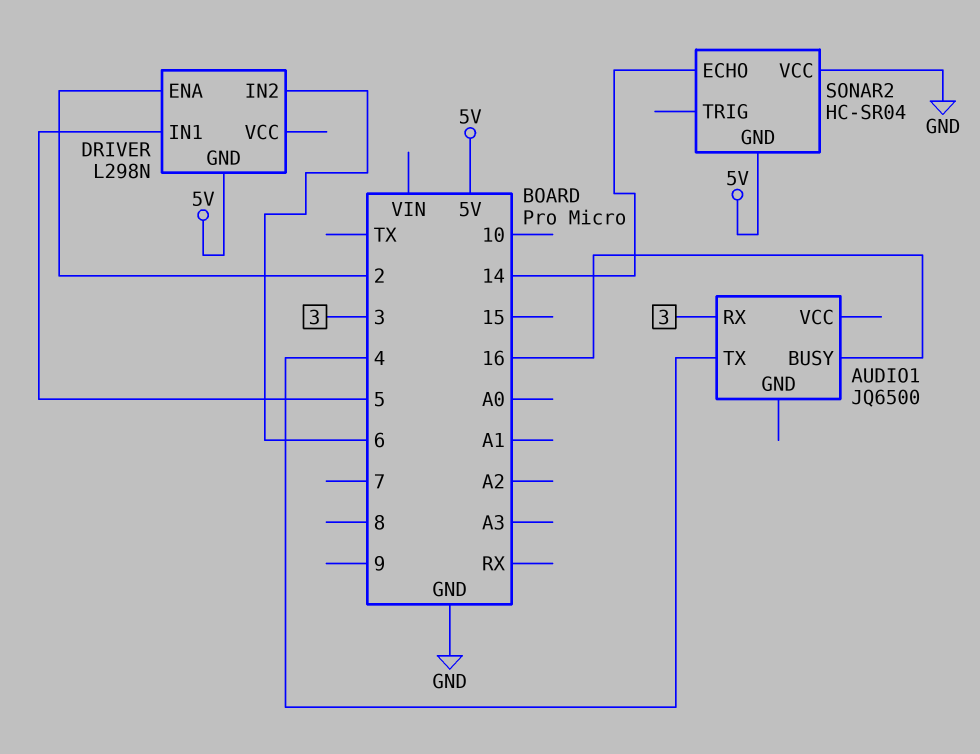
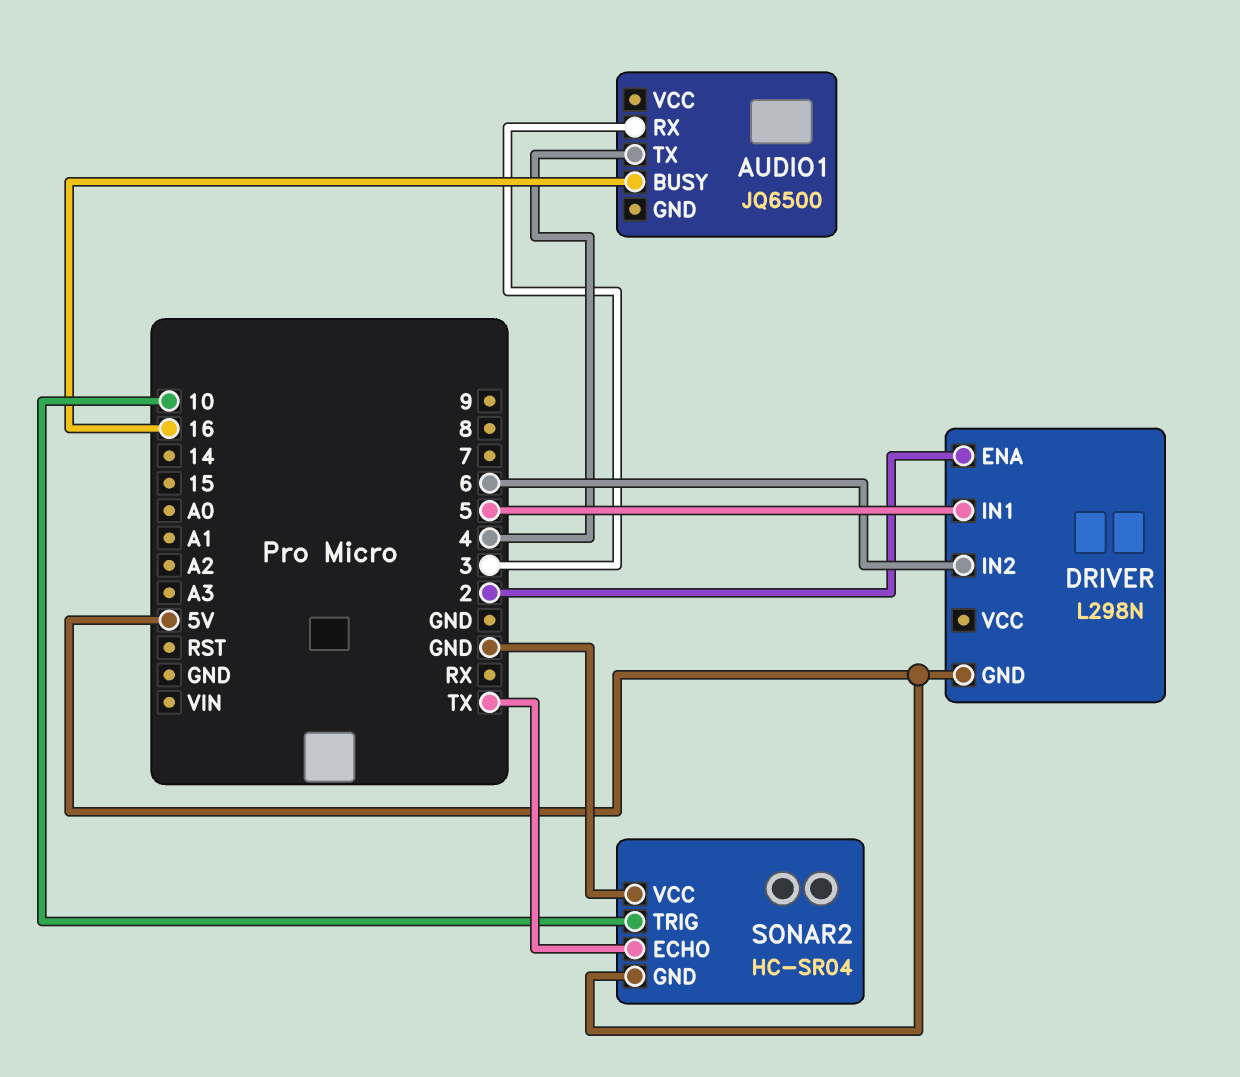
SONAR2 pin ECHO: 14 -> TX
SONAR2 pin TRIG: none -> 10

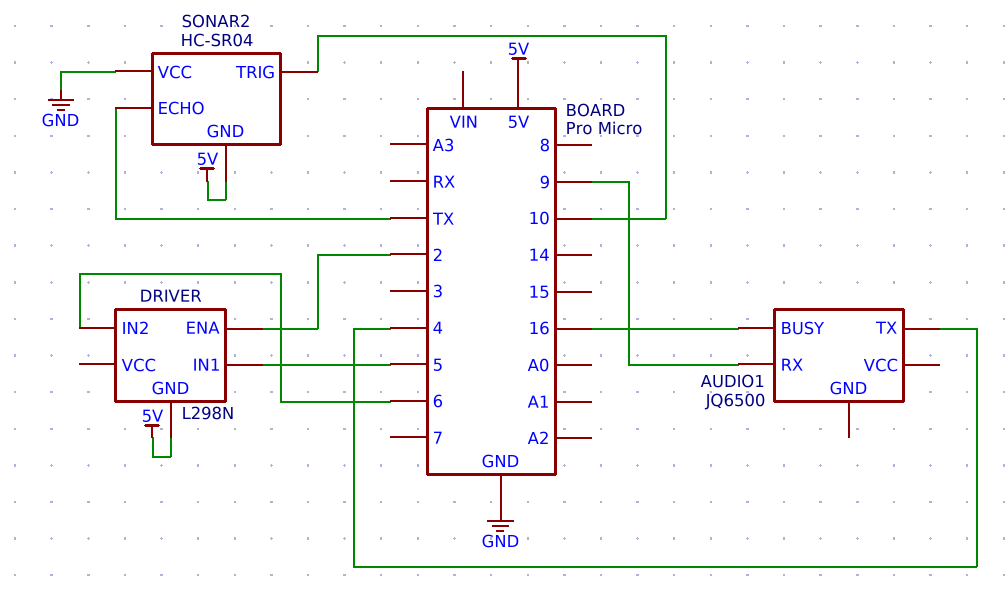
AUDIO1 pin RX: 3 -> 9

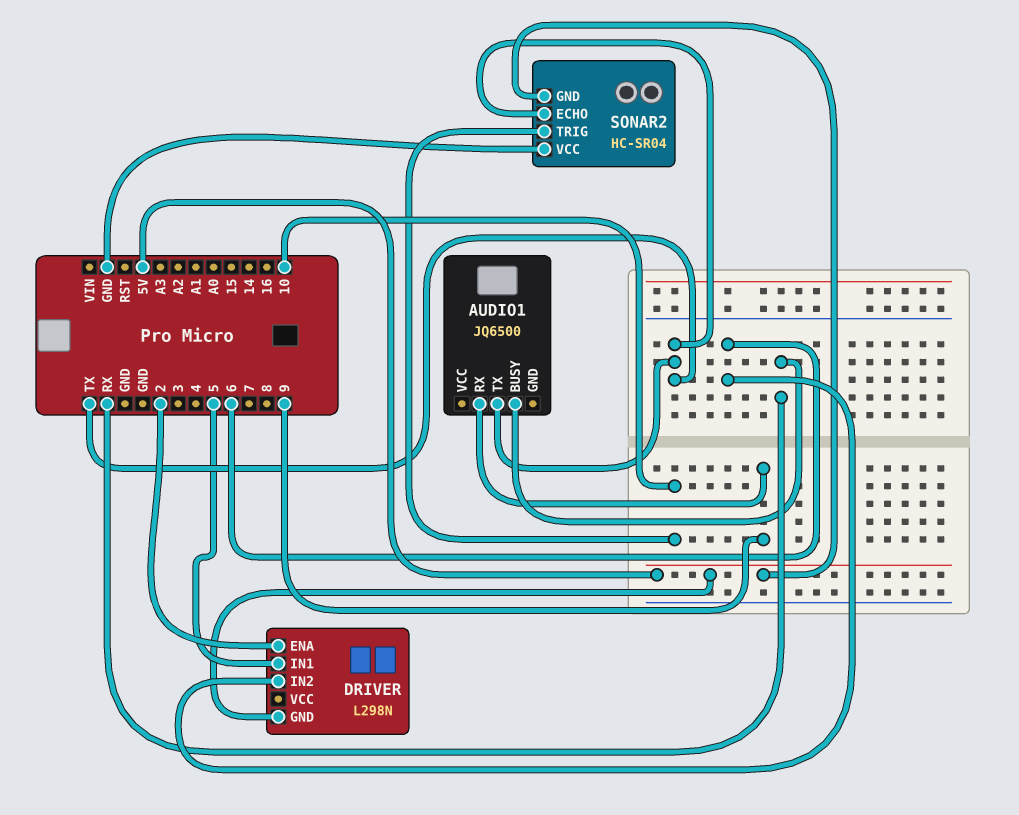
AUDIO1 pin BUSY: 16 -> RX
AUDIO1 pin TX: 4 -> TX

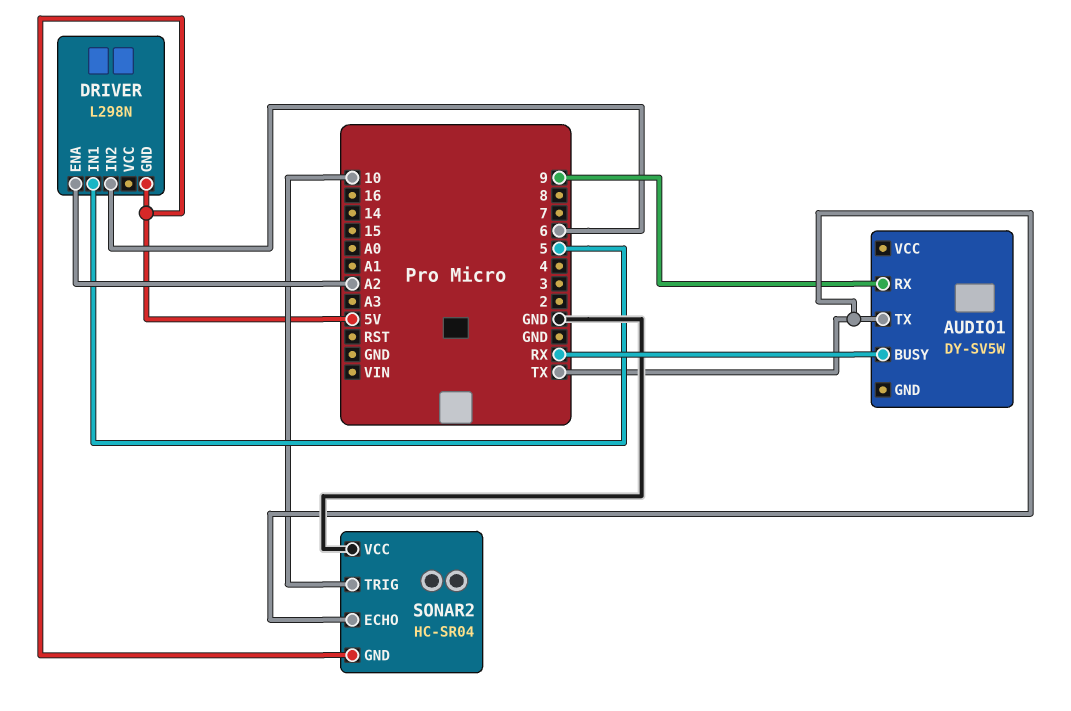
AUDIO1: JQ6500 -> DY-SV5W
DRIVER pin ENA: 2 -> A2

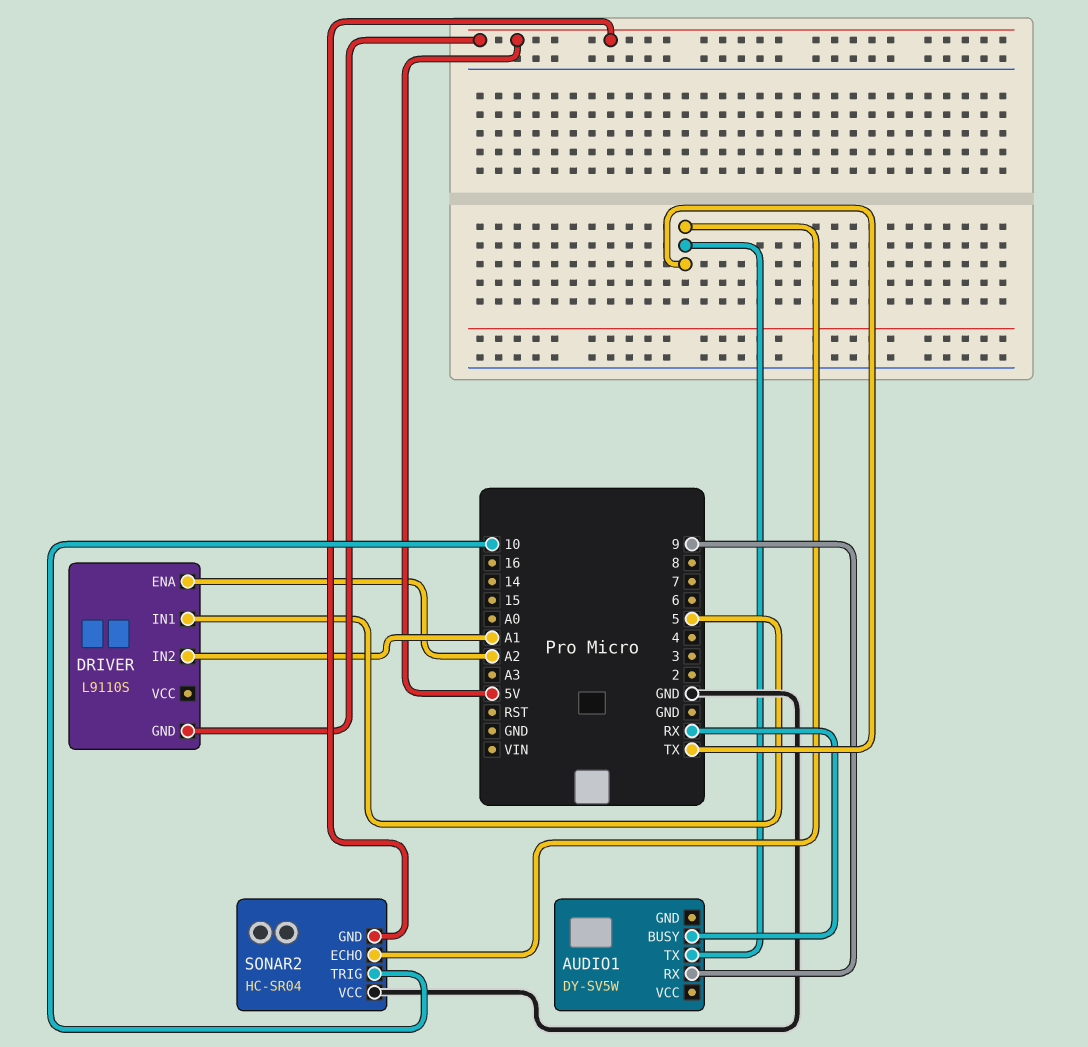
DRIVER: L298N -> L9110S
DRIVER pin IN2: 6 -> A1

